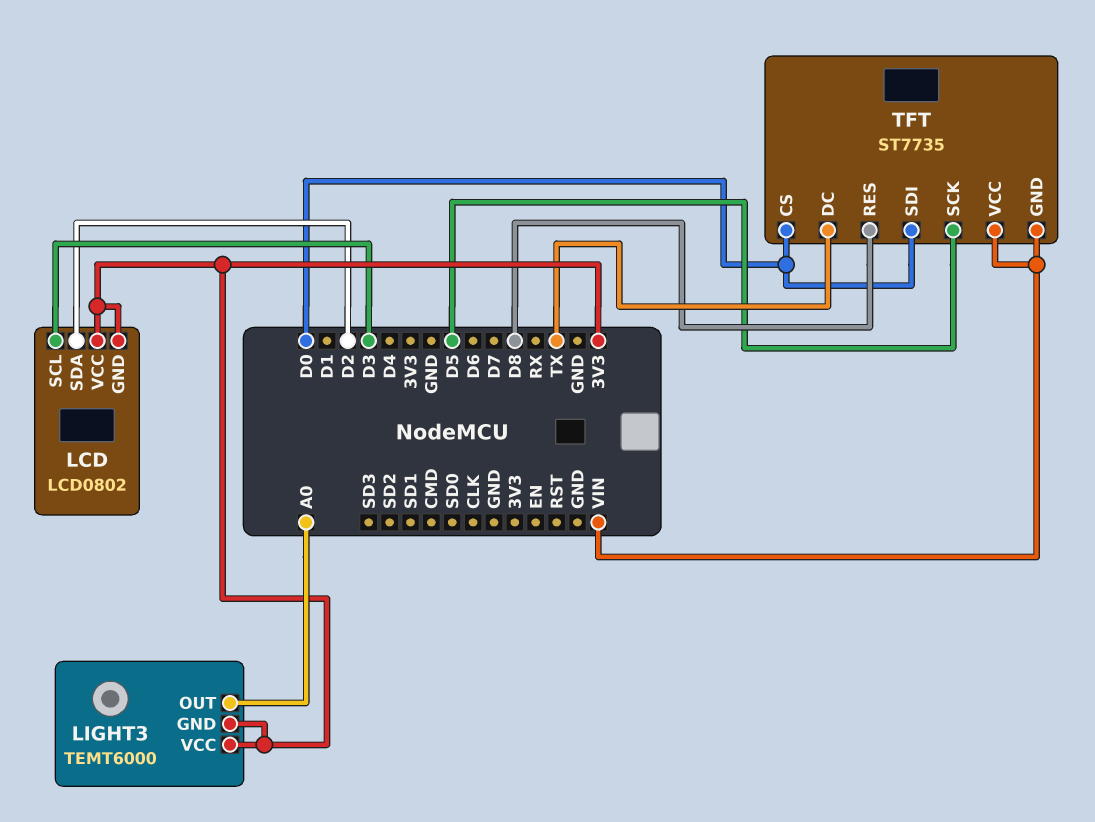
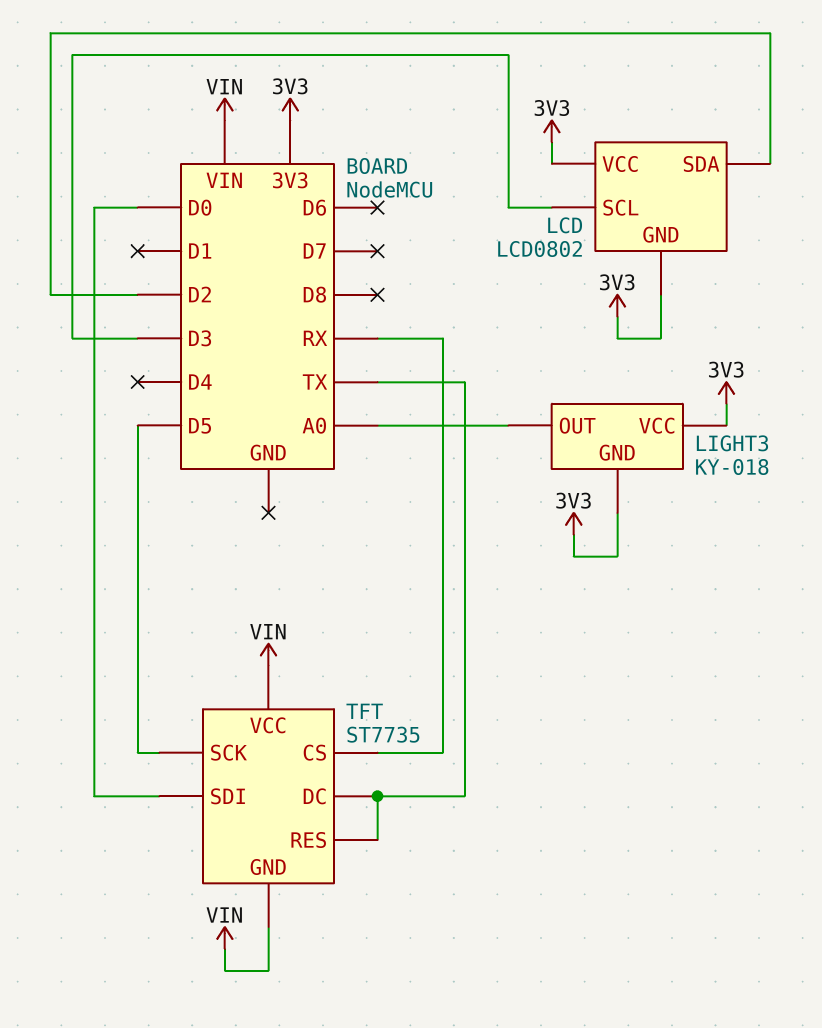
LIGHT3: TEMT6000 -> KY-018
TFT pin CS: D0 -> RX
TFT pin RES: D8 -> TX

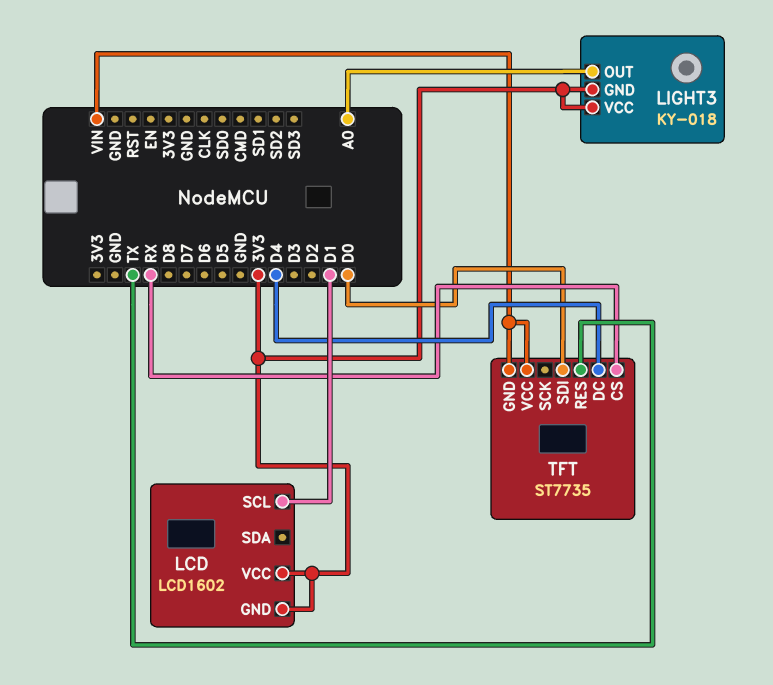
LCD: LCD0802 -> LCD1602
LCD pin SCL: D3 -> D1
LCD pin SDA: D2 -> none
TFT pin DC: TX -> D4
TFT pin SCK: D5 -> none

